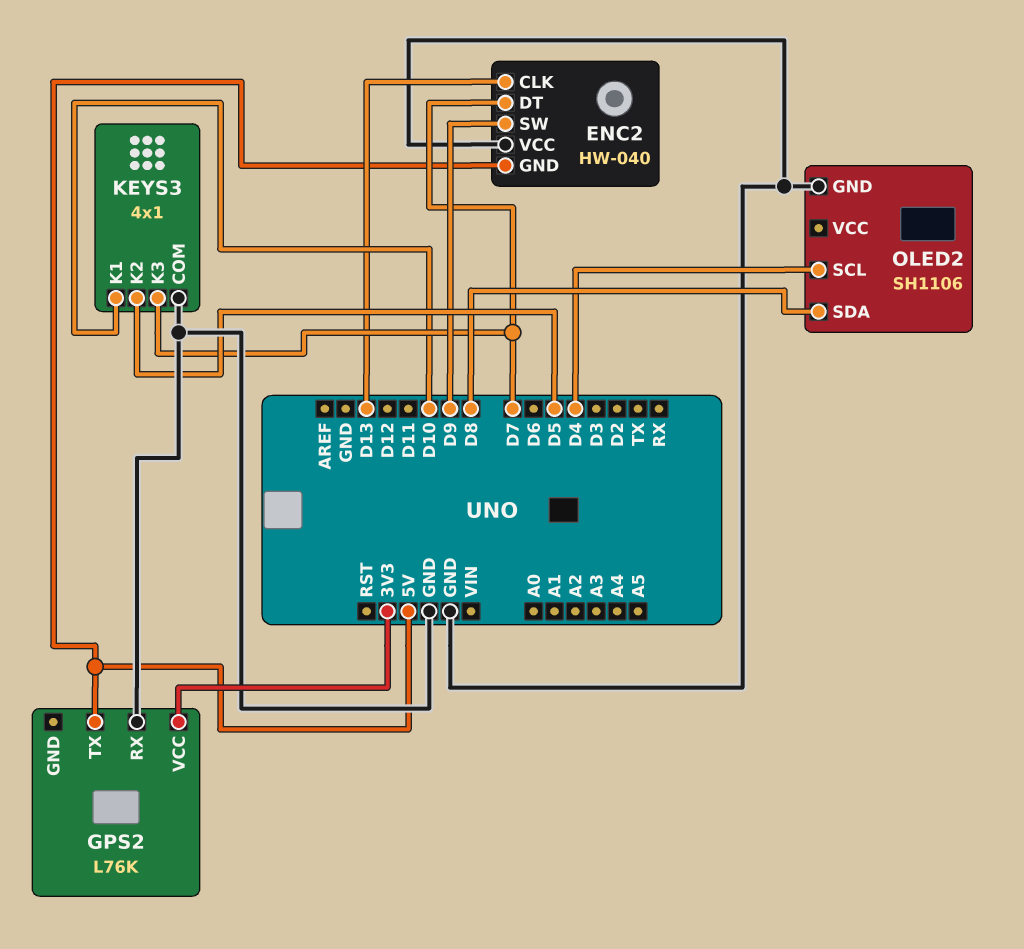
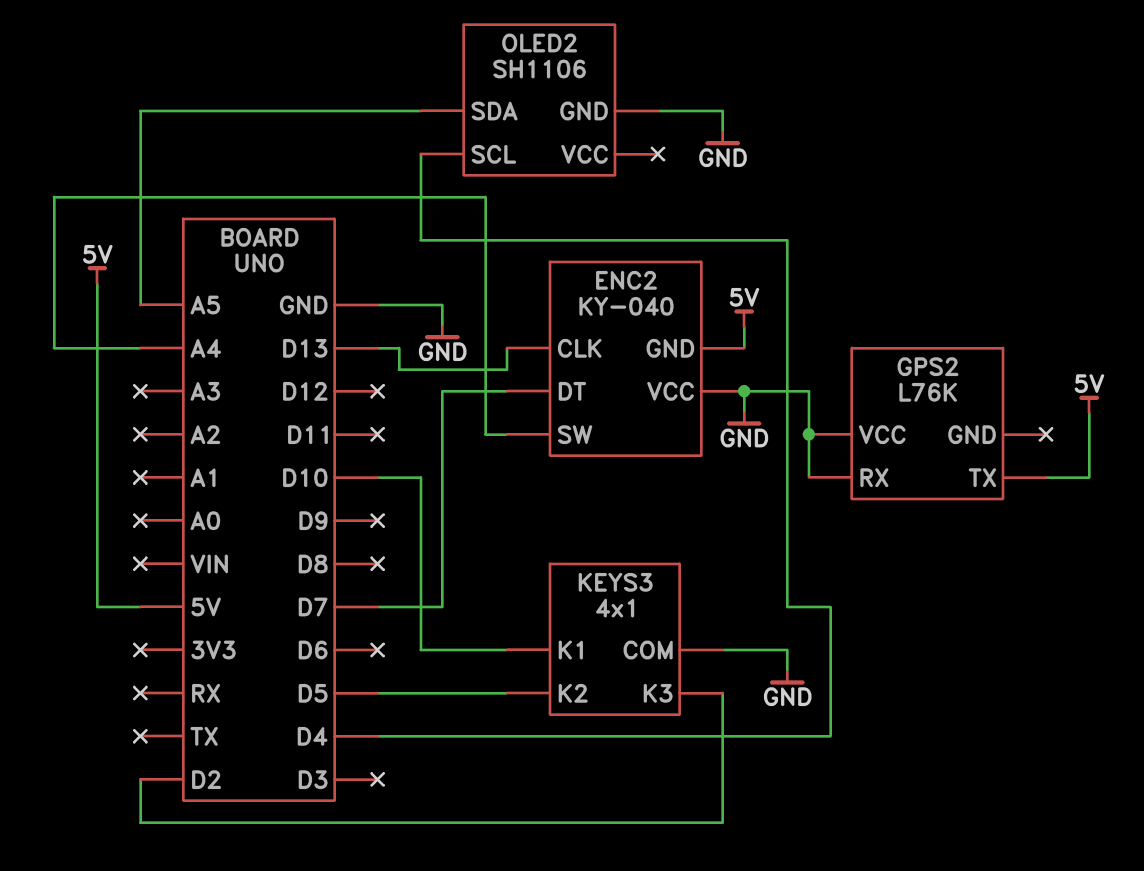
ENC2: HW-040 -> KY-040
ENC2 pin SW: D9 -> A4
GPS2 pin VCC: 3V3 -> GND
KEYS3 pin K3: D7 -> D2
OLED2 pin SDA: D8 -> A5

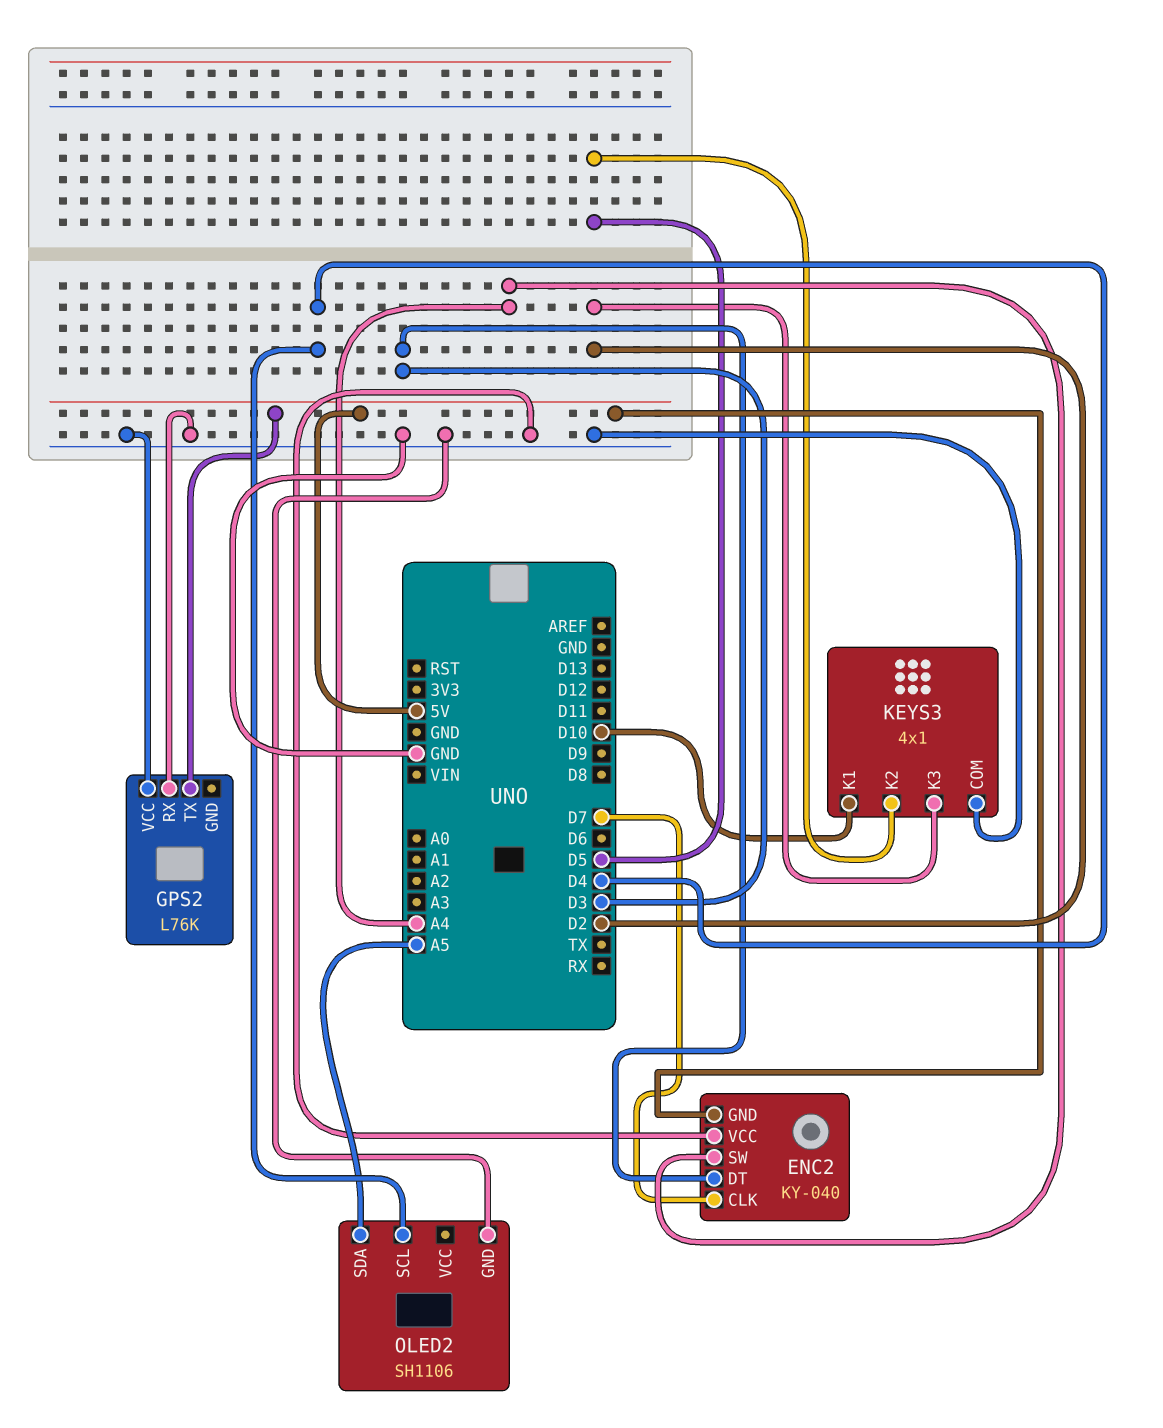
ENC2 pin CLK: D13 -> D7
ENC2 pin DT: D7 -> D3

